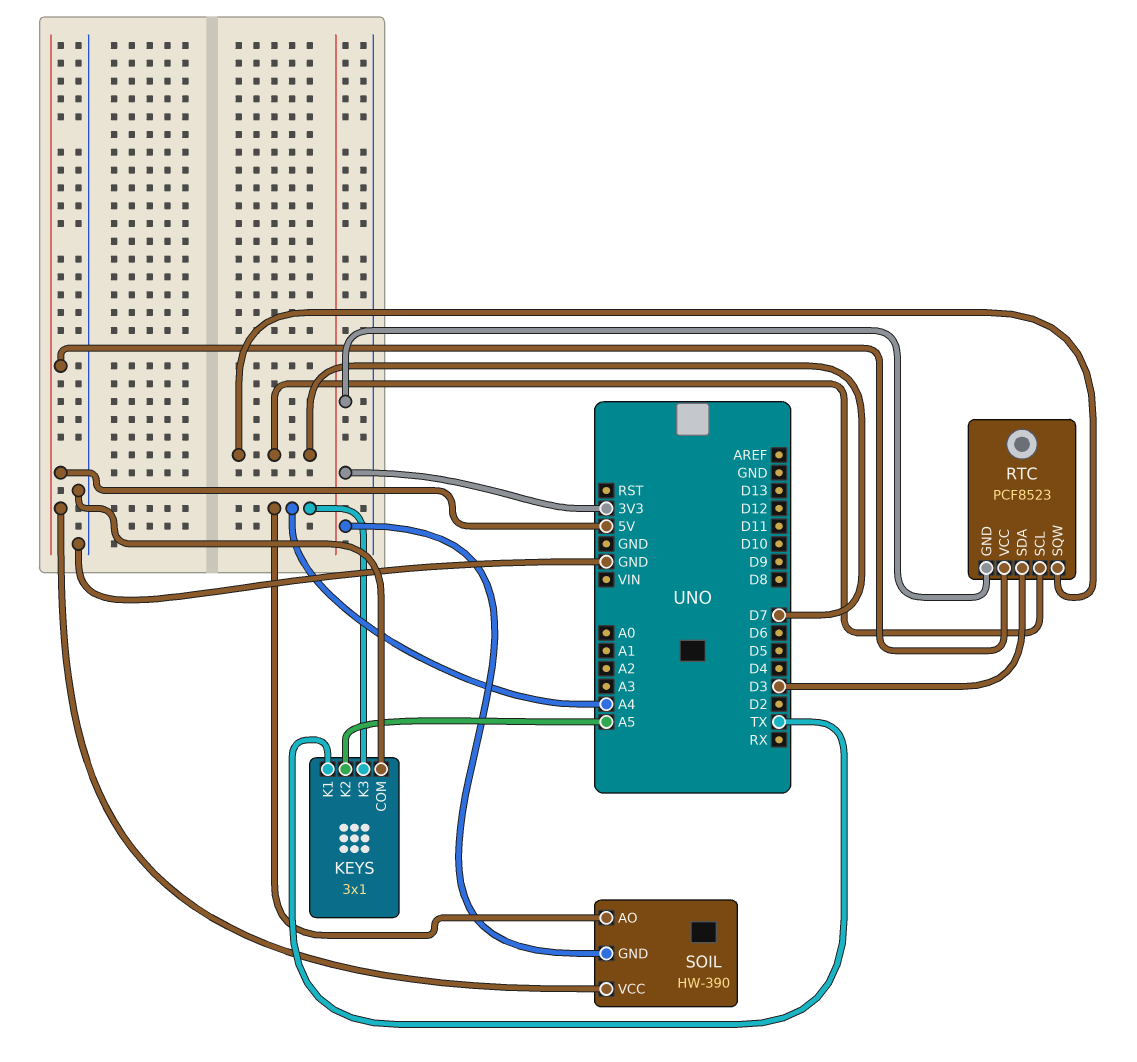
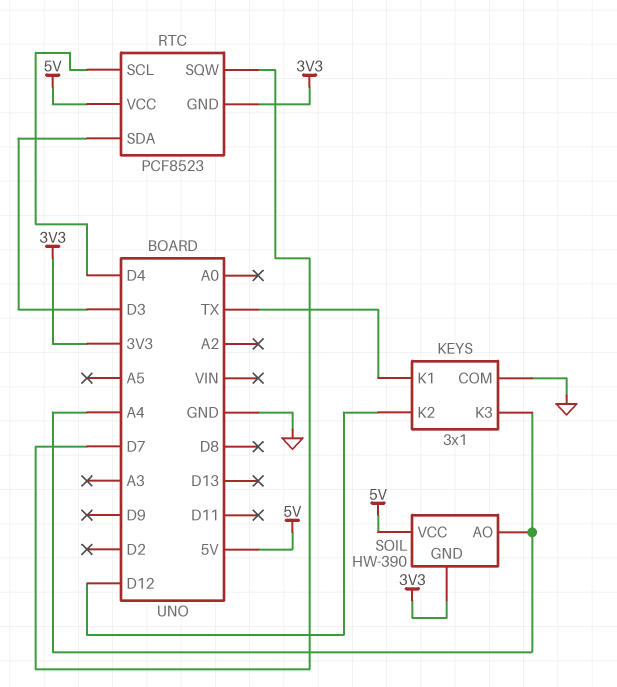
KEYS pin K2: A5 -> D12
RTC pin SCL: D7 -> D4

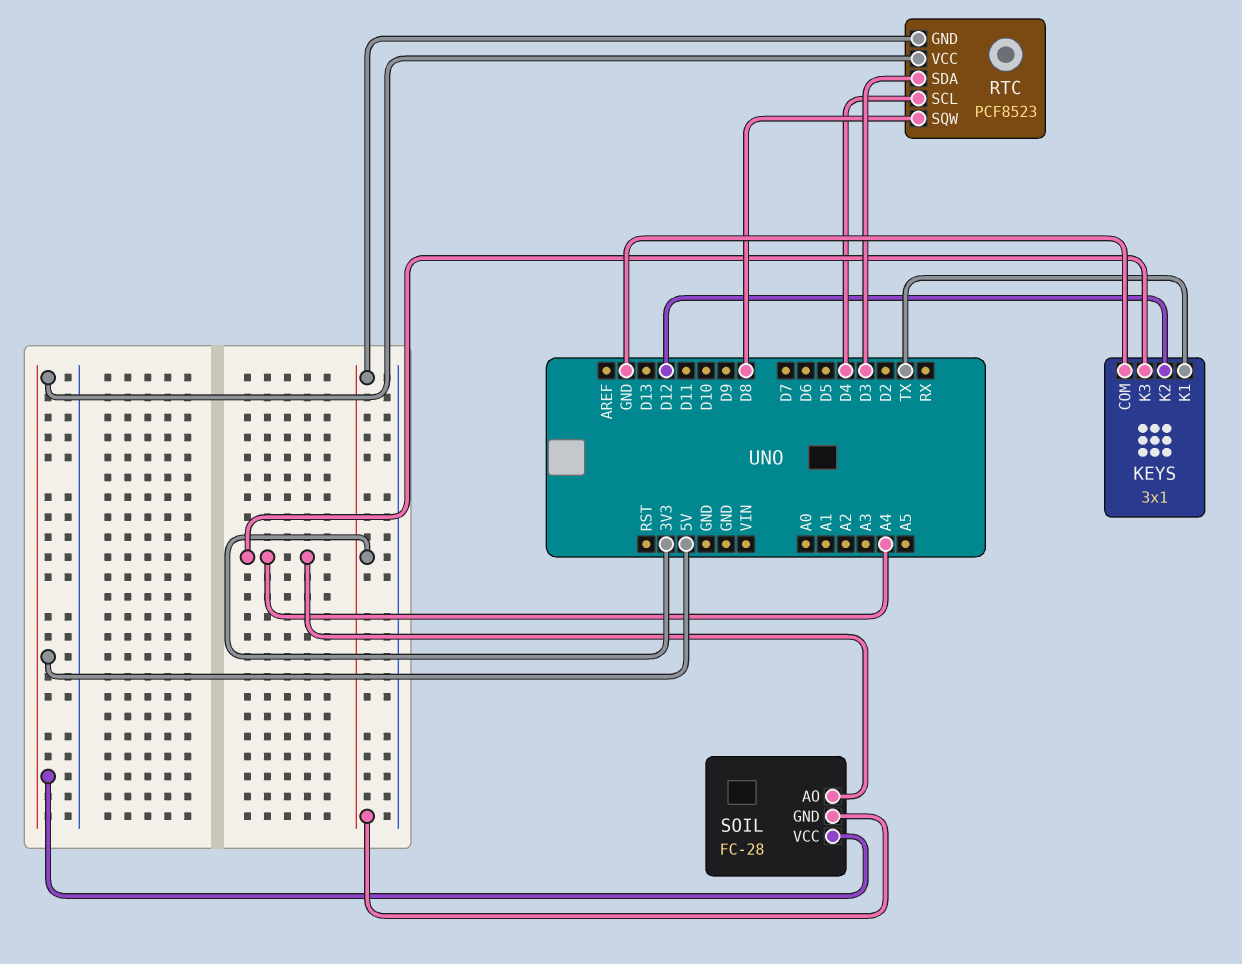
RTC pin SQW: D7 -> D8
SOIL: HW-390 -> FC-28

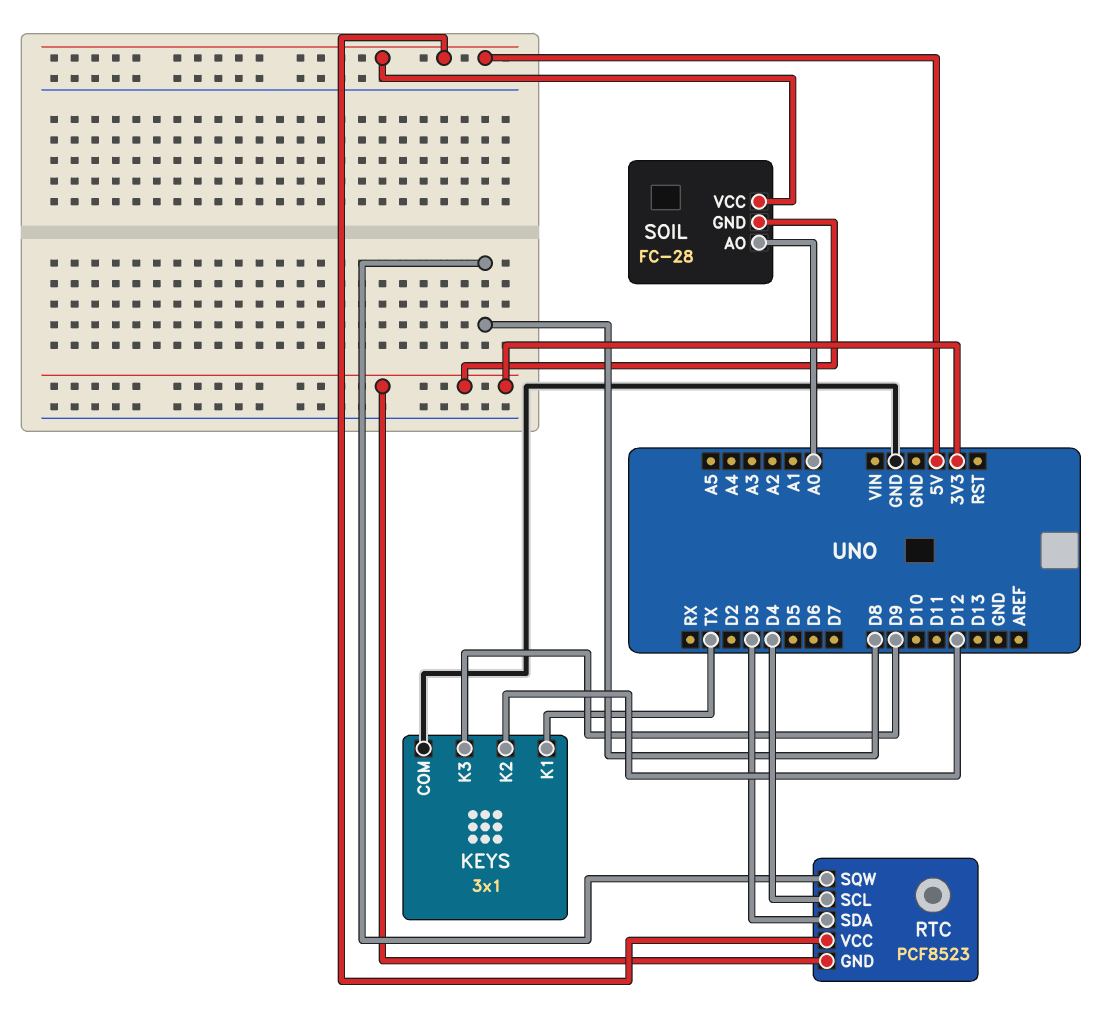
KEYS pin K3: A4 -> D9
SOIL pin AO: A4 -> A0

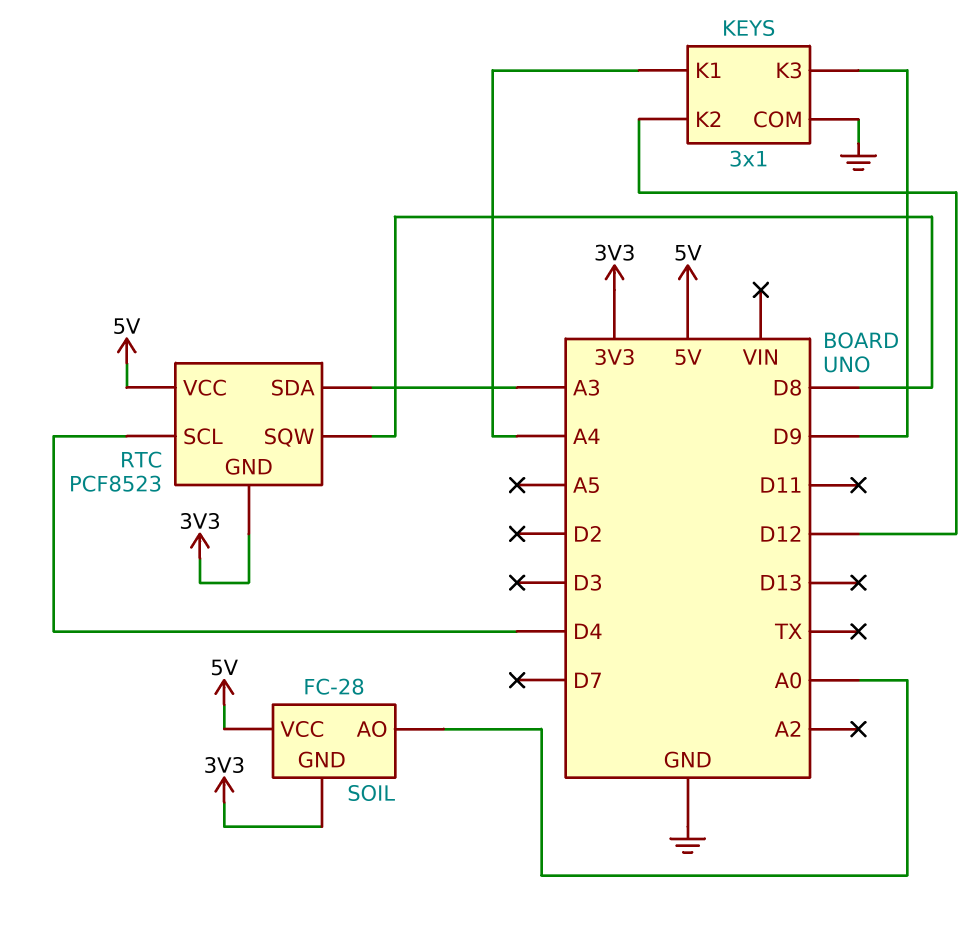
KEYS pin K1: TX -> A4
RTC pin SDA: D3 -> A3

